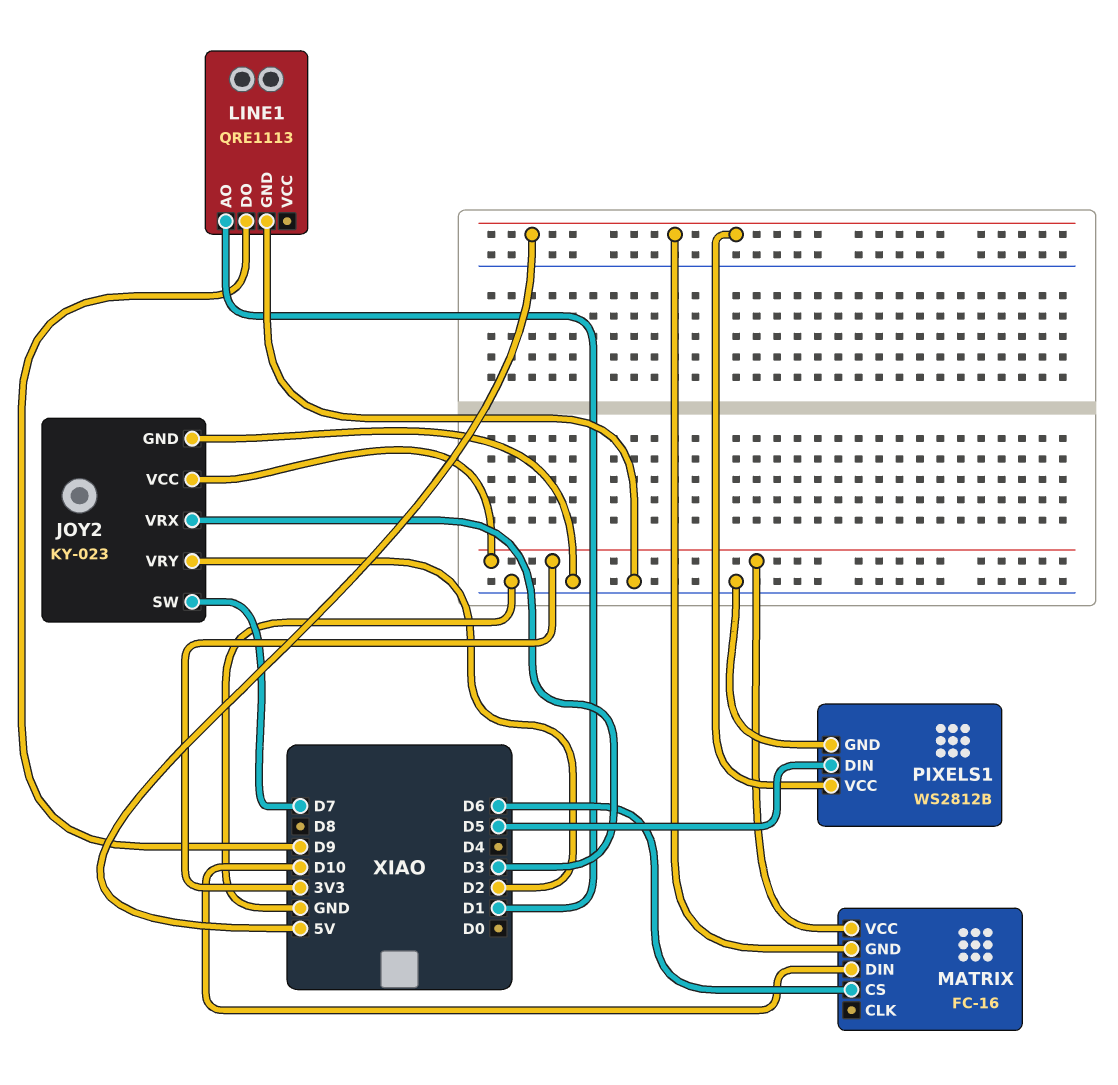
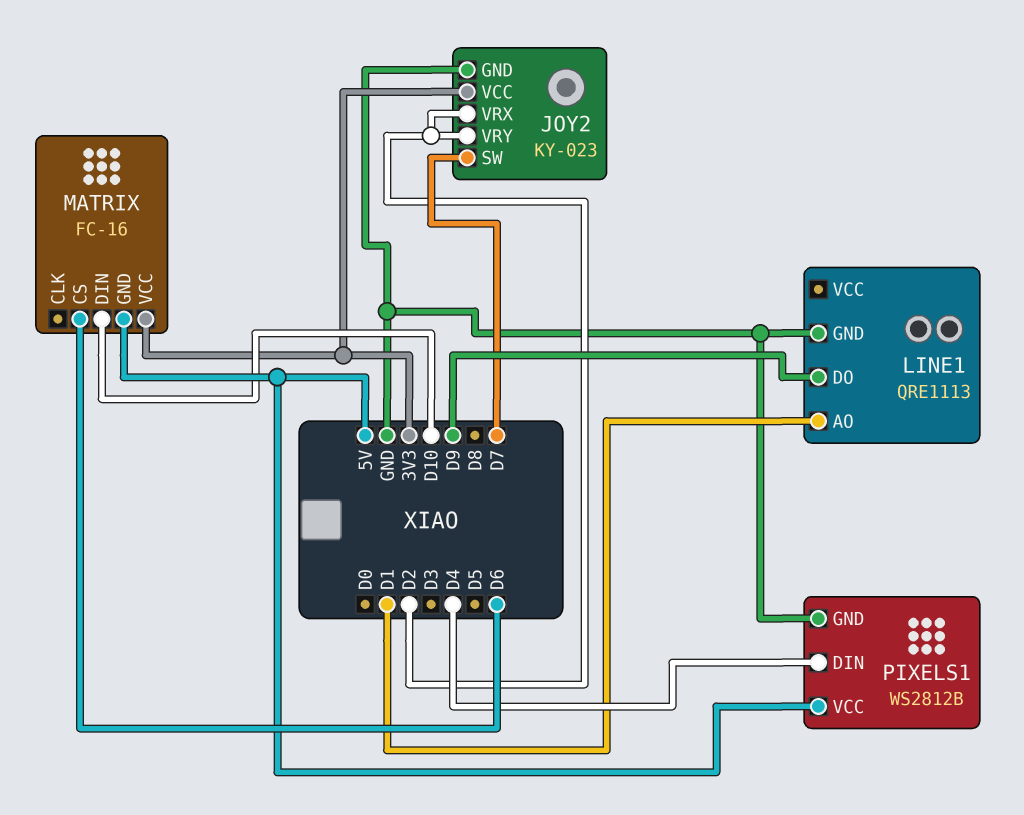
JOY2 pin VRX: D3 -> D2
PIXELS1 pin DIN: D5 -> D4

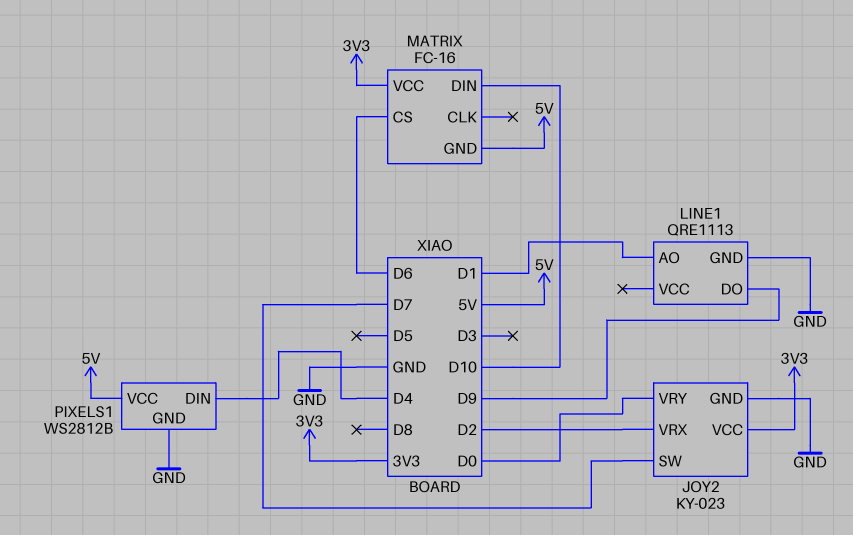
JOY2 pin VRY: D2 -> D0

